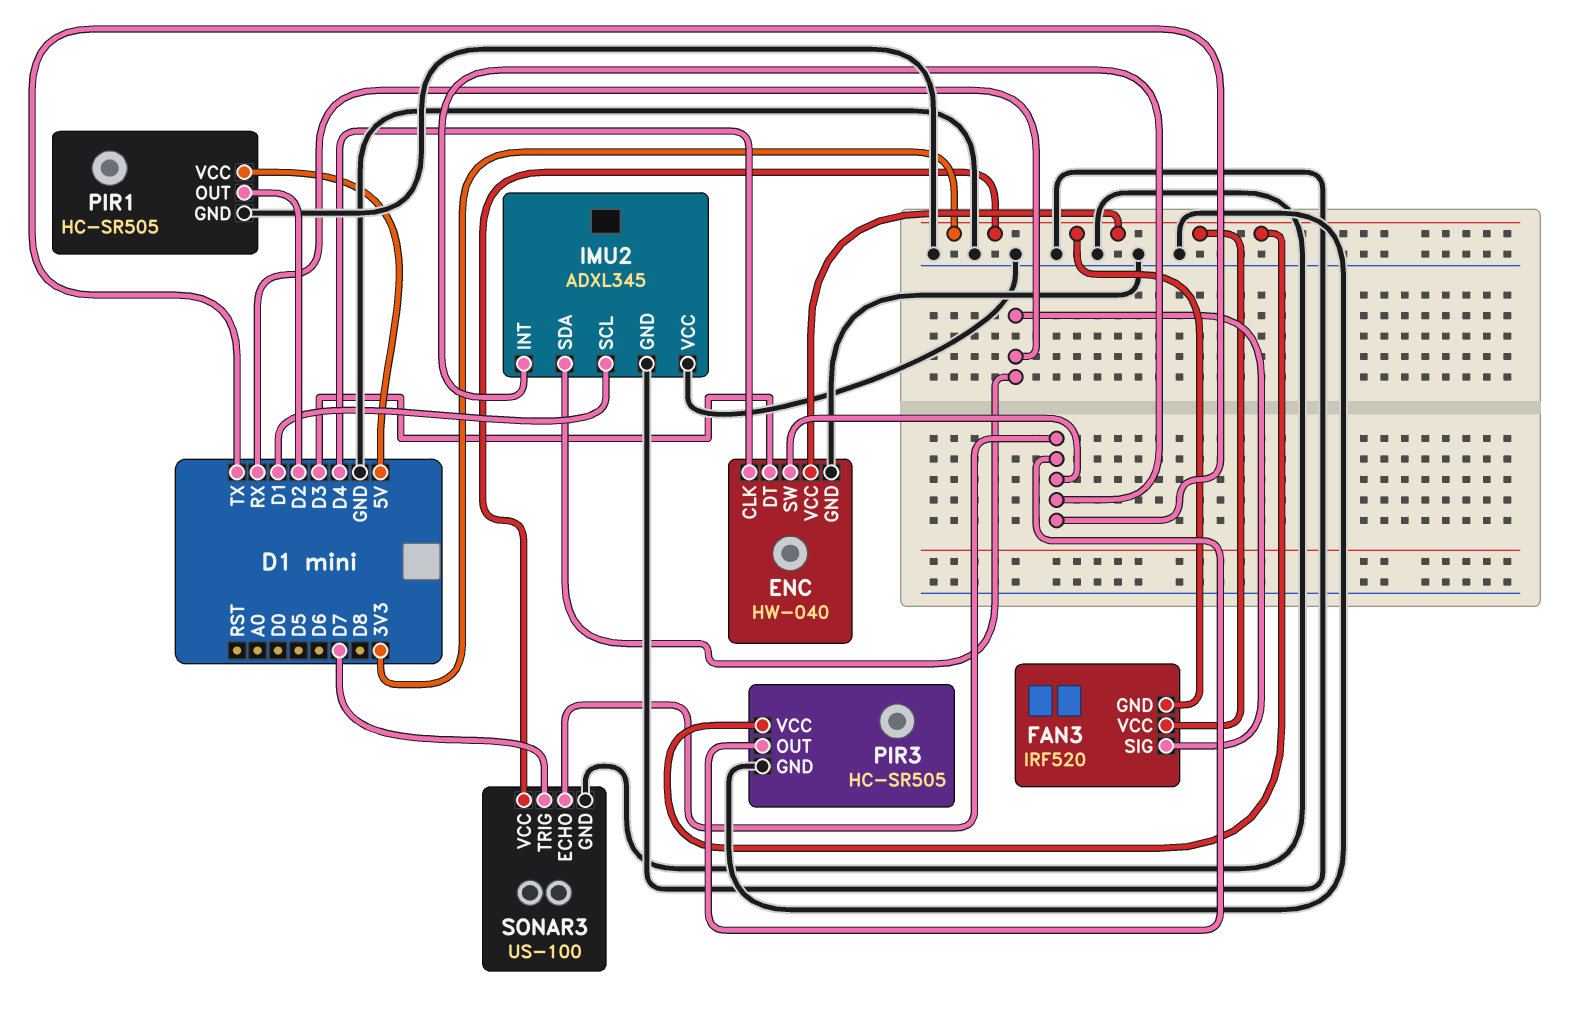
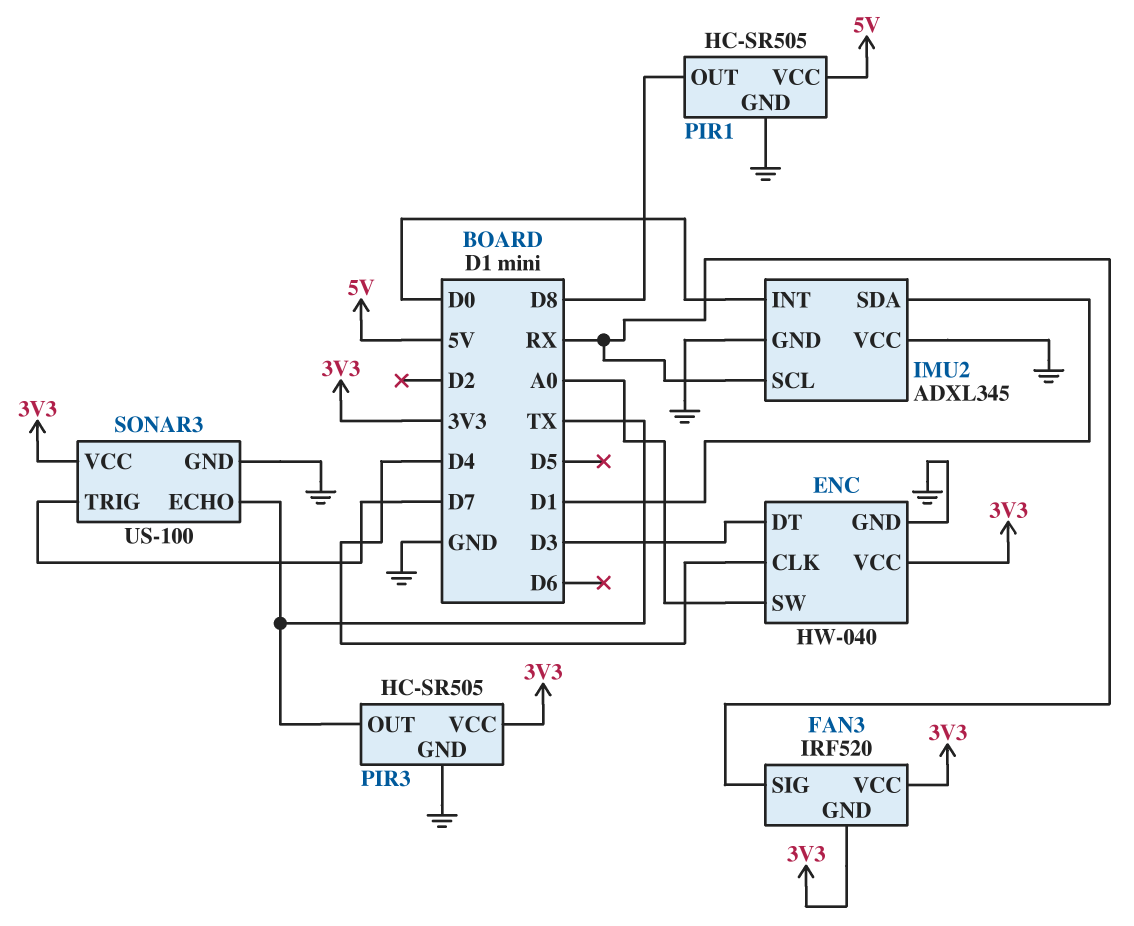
ENC pin SW: TX -> A0
IMU2 pin INT: TX -> D0
IMU2 pin SCL: D1 -> RX
IMU2 pin SDA: RX -> D1
PIR1 pin OUT: D2 -> D8

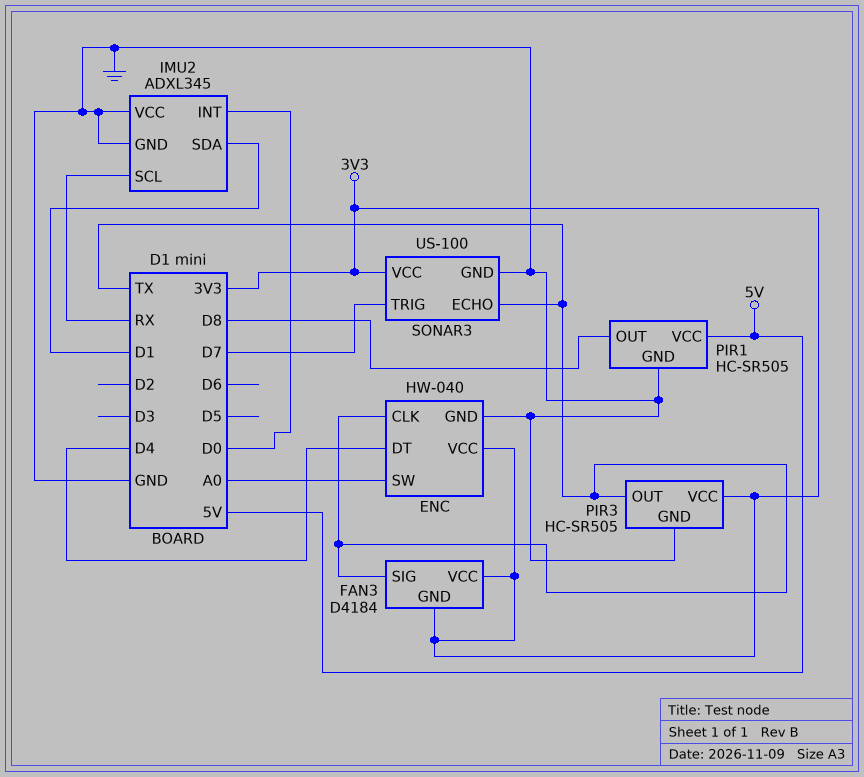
ENC pin CLK: D4 -> TX
ENC pin DT: D3 -> D4
FAN3: IRF520 -> D4184
FAN3 pin SIG: RX -> TX

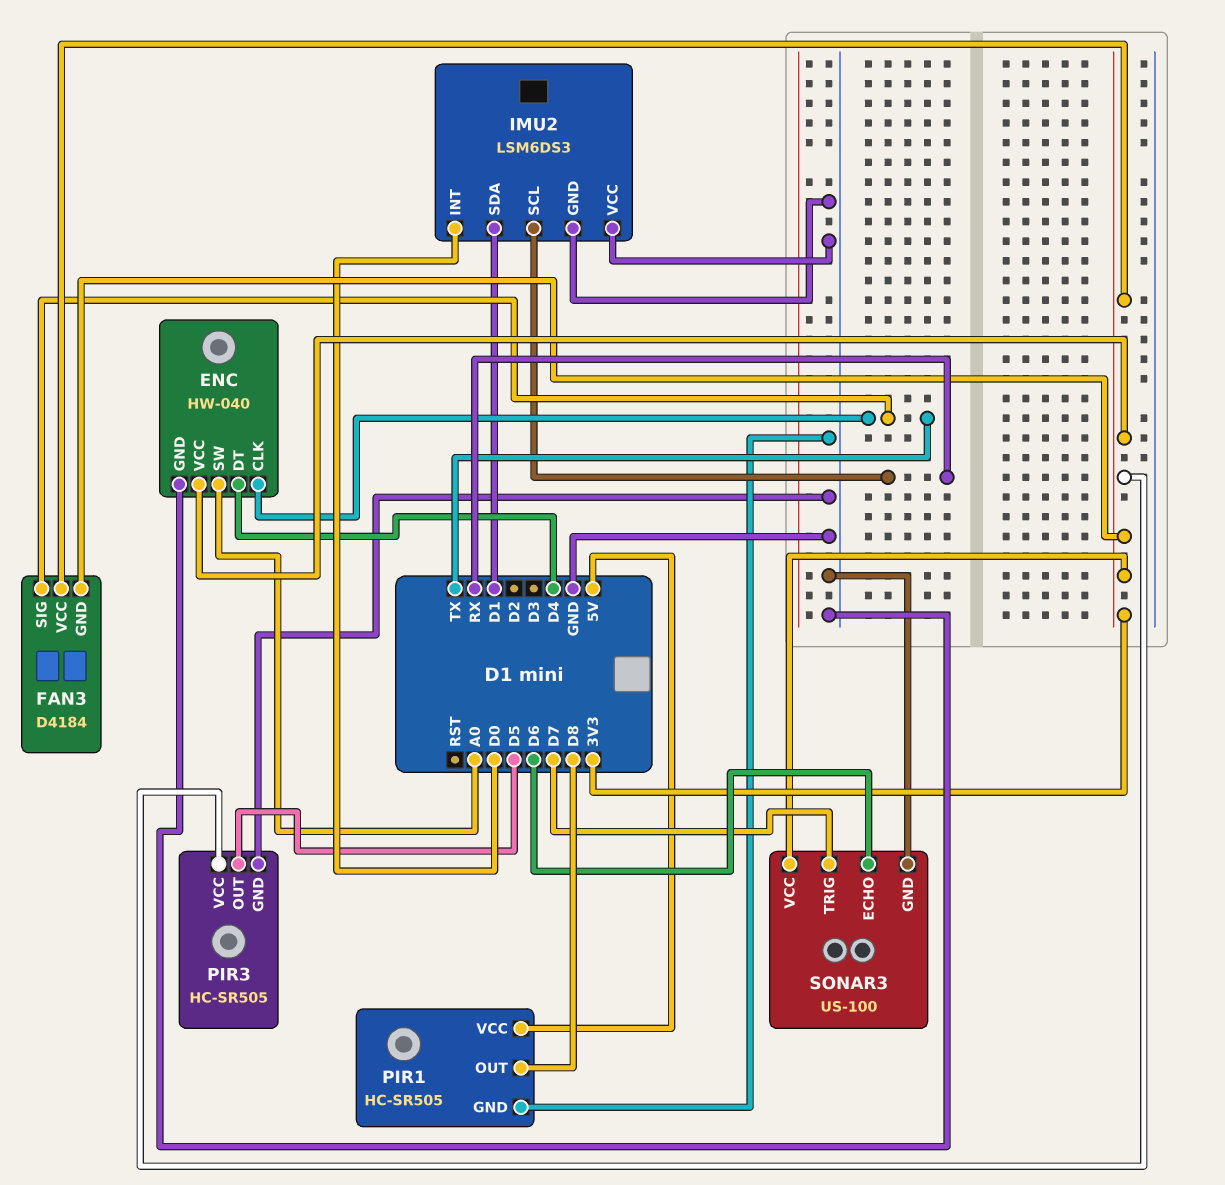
IMU2: ADXL345 -> LSM6DS3
PIR3 pin OUT: TX -> D5
SONAR3 pin ECHO: TX -> D6

